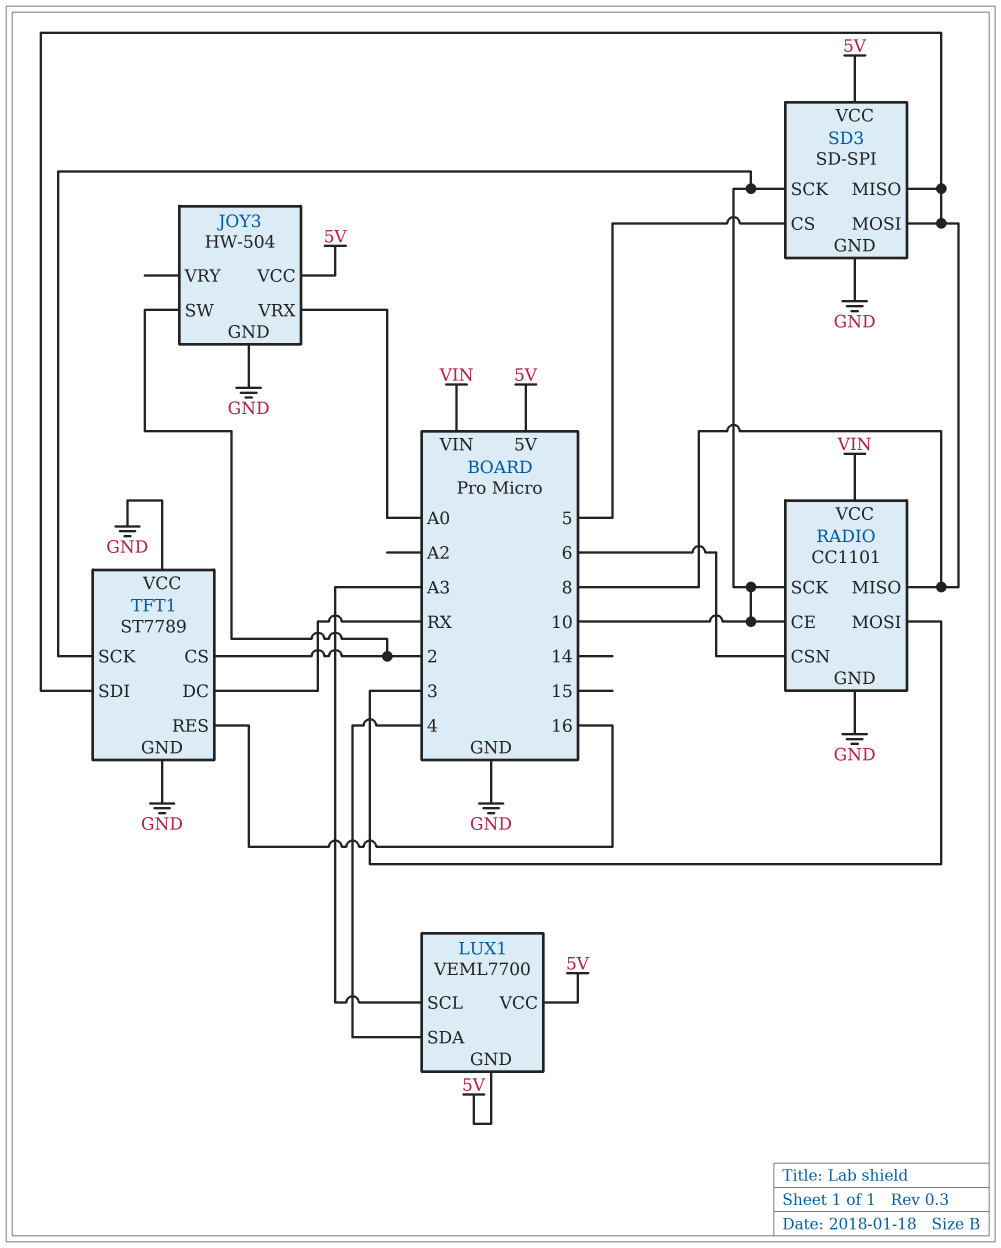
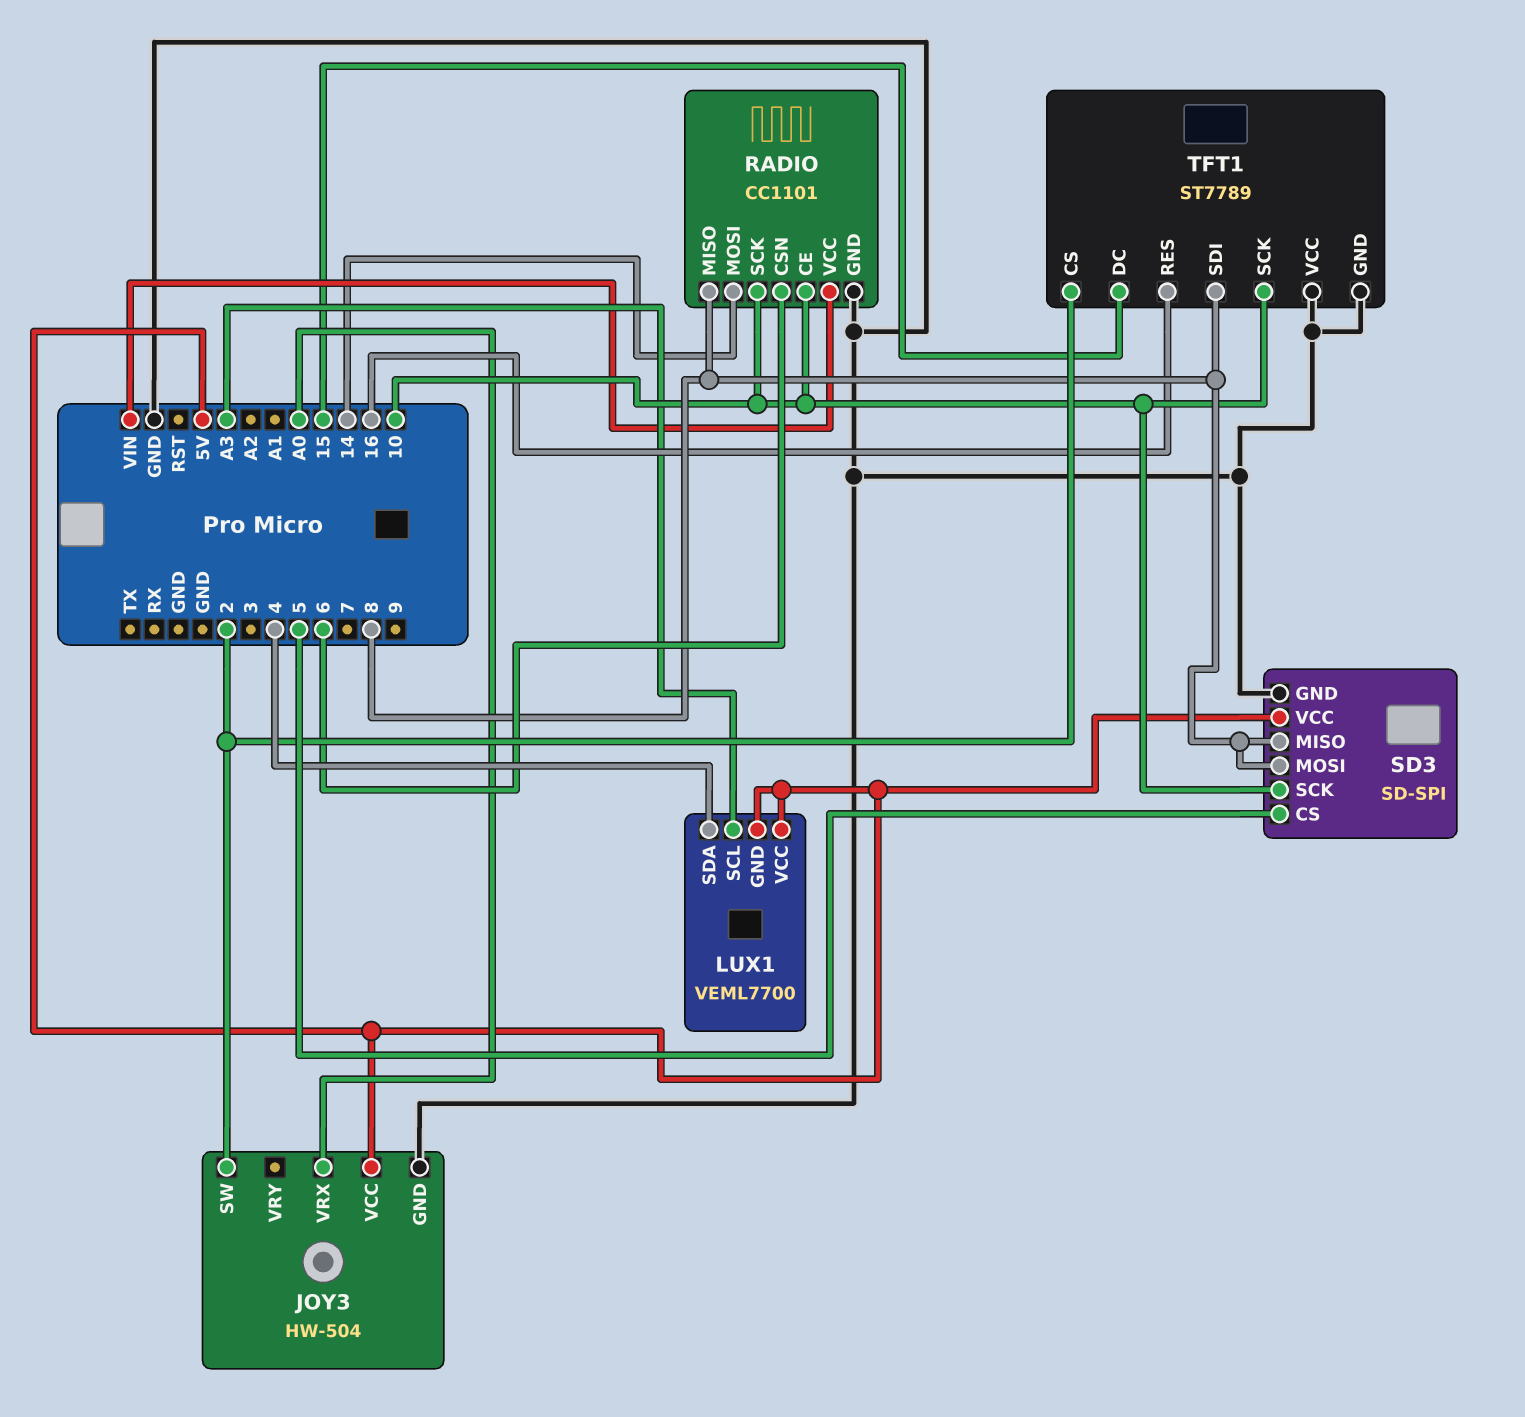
RADIO pin MOSI: 3 -> 14
TFT1 pin DC: RX -> 15

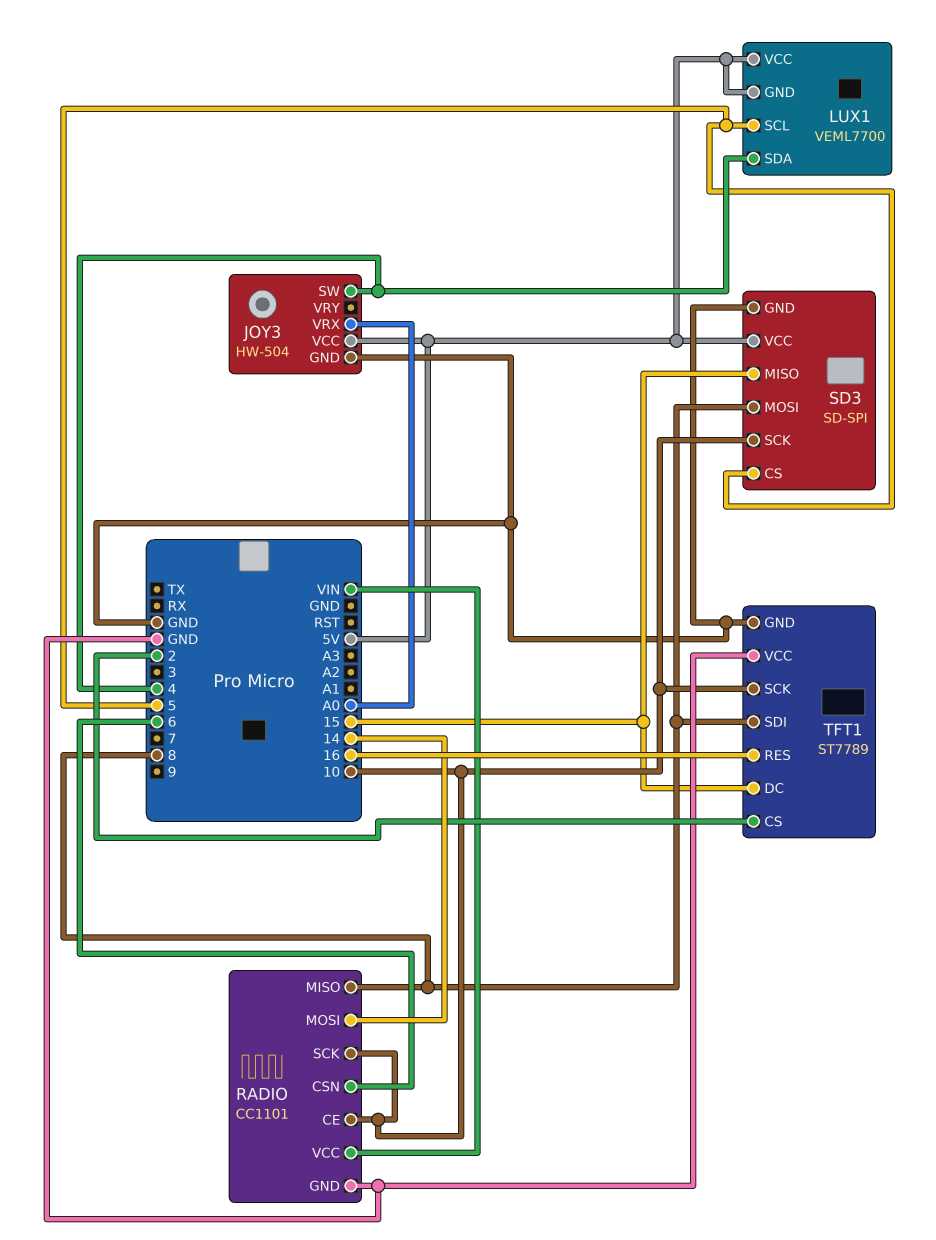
JOY3 pin SW: 2 -> 4
LUX1 pin SCL: A3 -> 5
SD3 pin MISO: 8 -> 15

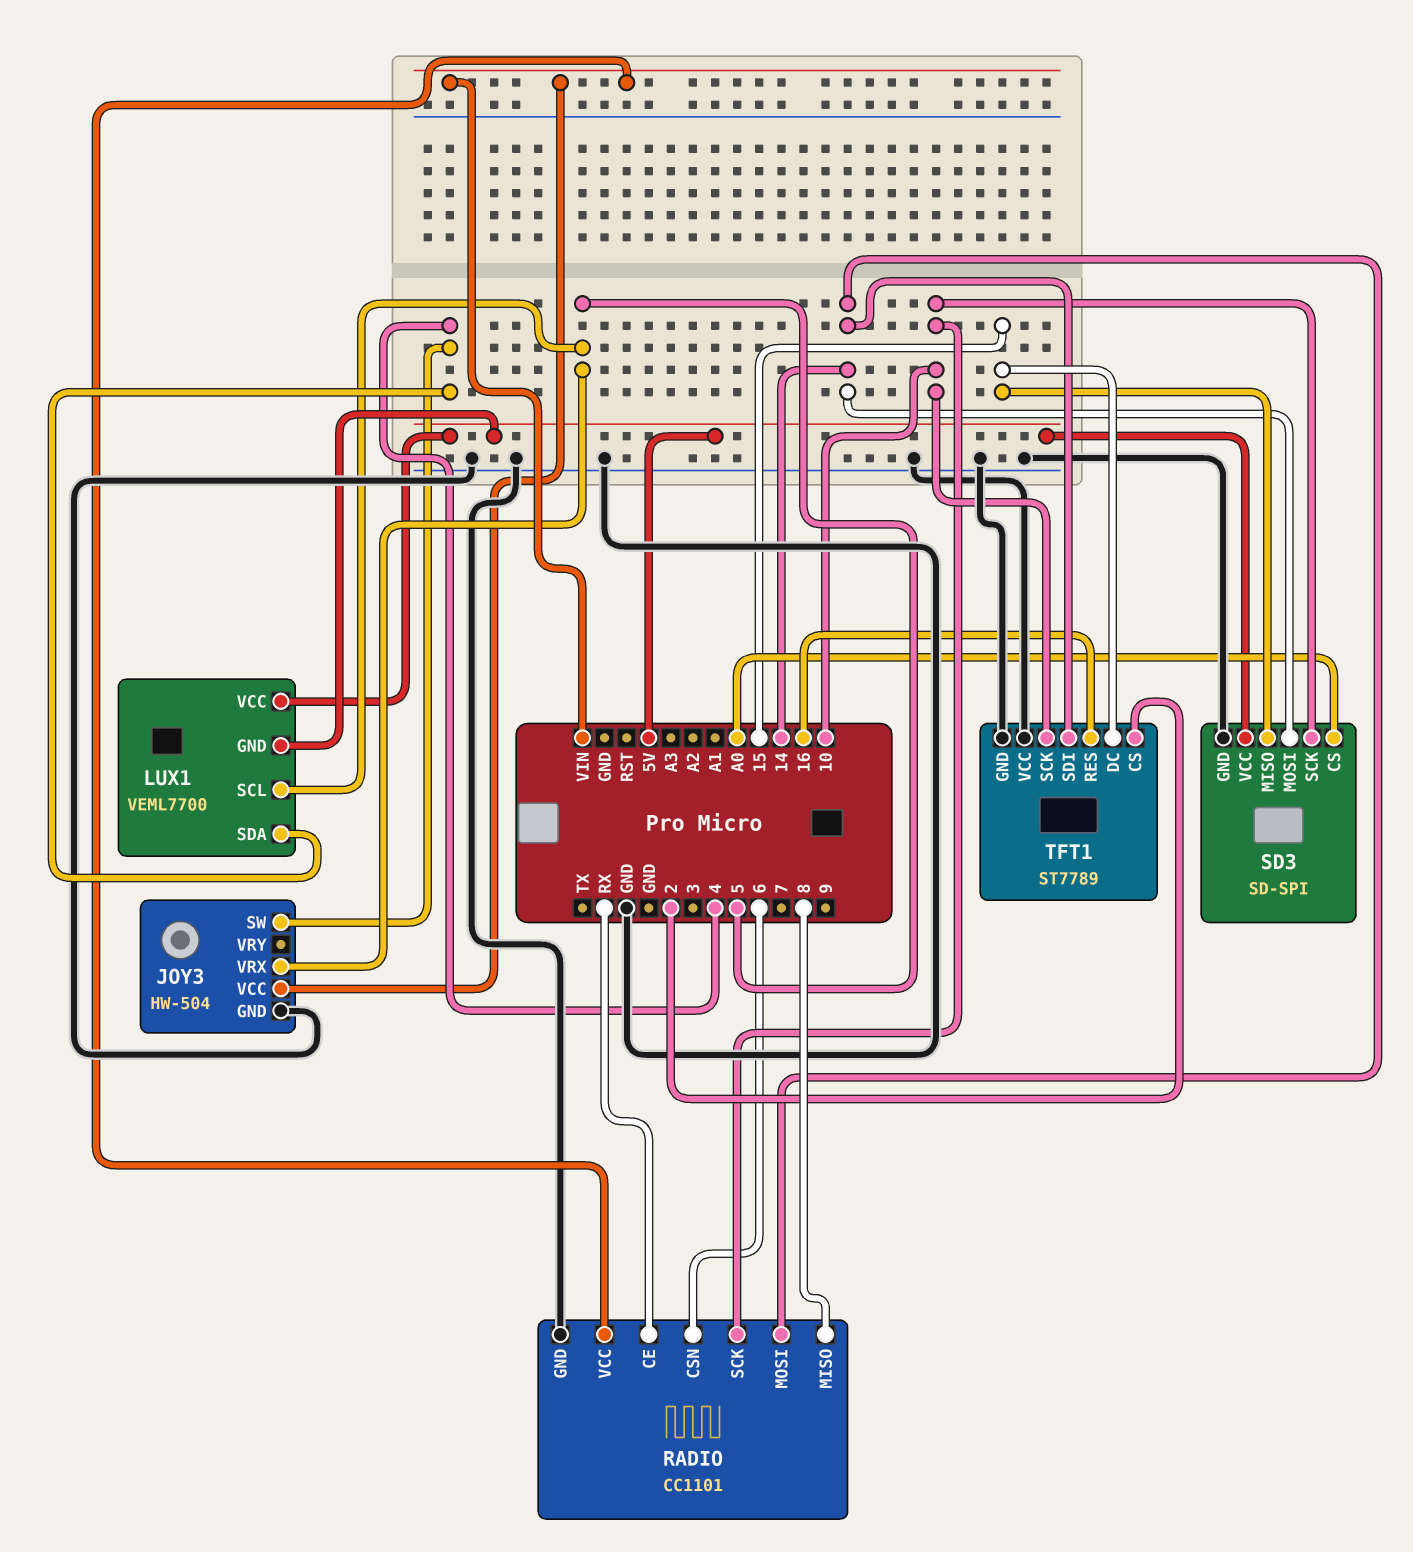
JOY3 pin VCC: 5V -> VIN
JOY3 pin VRX: A0 -> 5
RADIO pin CE: 10 -> RX
SD3 pin CS: 5 -> A0
SD3 pin MOSI: 8 -> 14
TFT1 pin SDI: 8 -> 14

